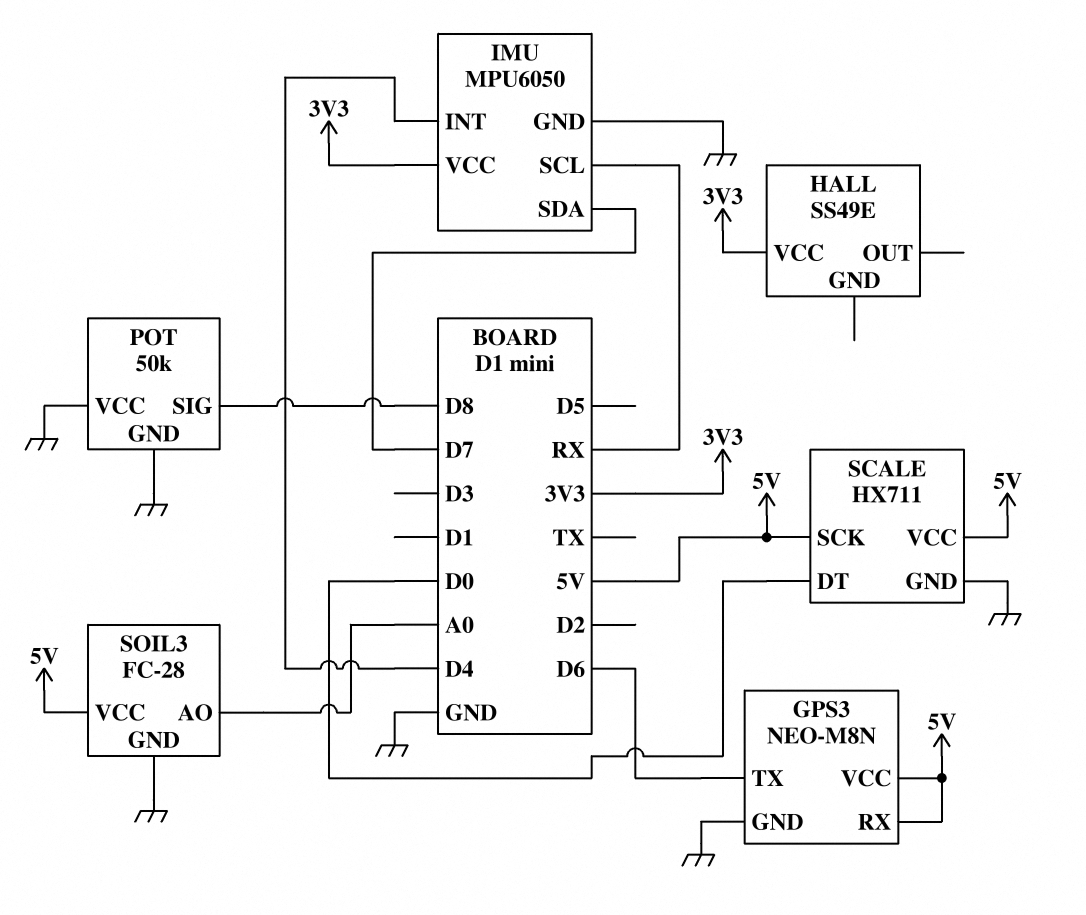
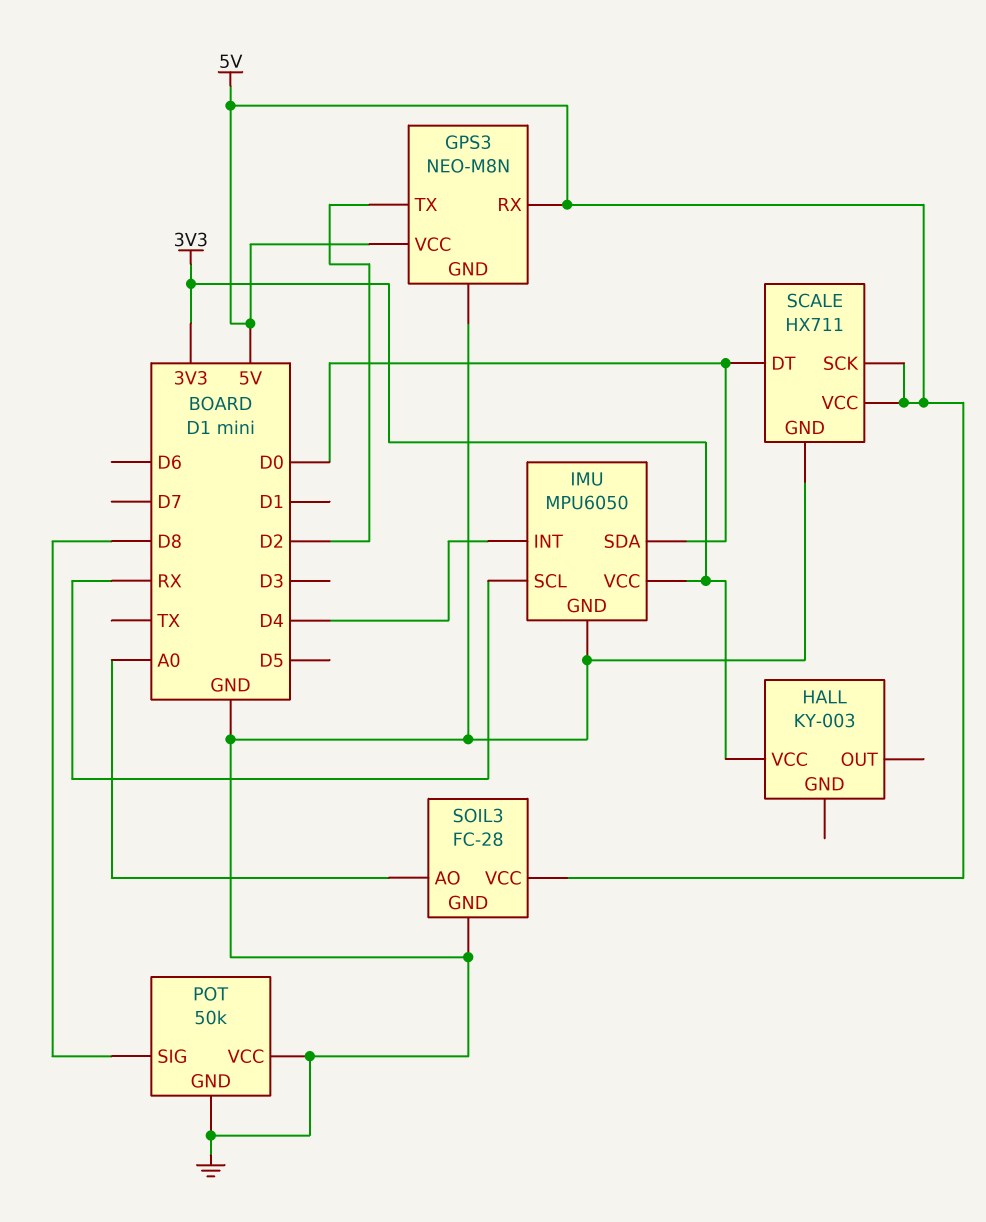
GPS3 pin TX: D6 -> D2
HALL: SS49E -> KY-003
IMU pin SDA: D7 -> D0

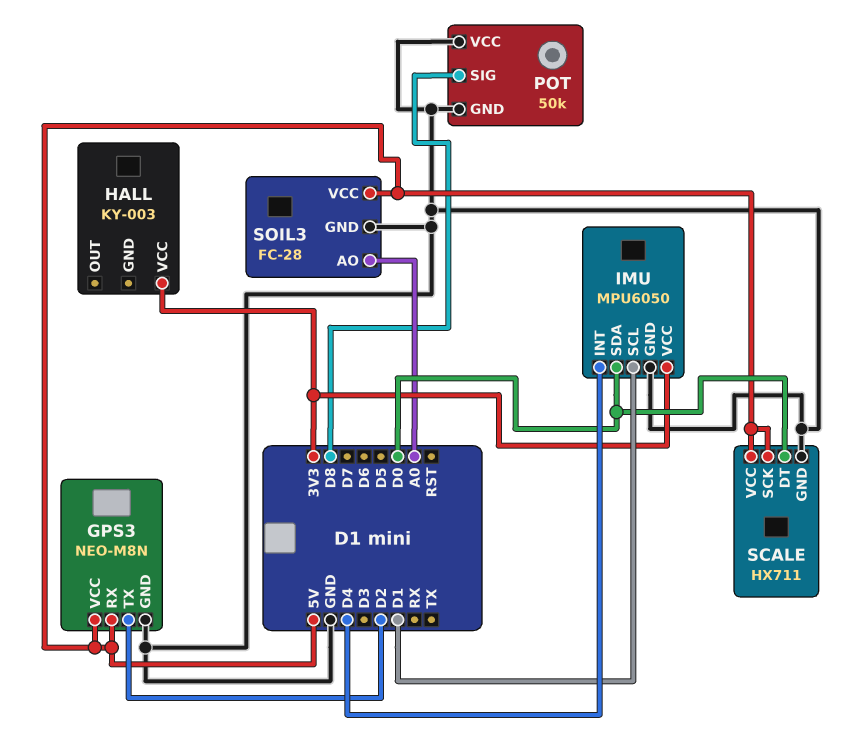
IMU pin SCL: RX -> D1

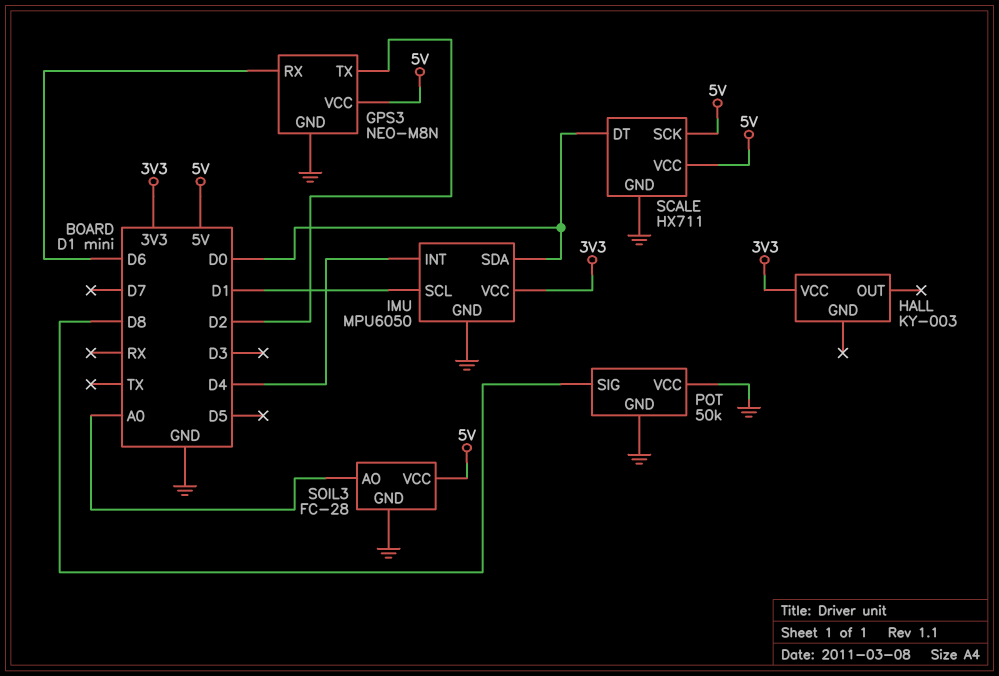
GPS3 pin RX: 5V -> D6

